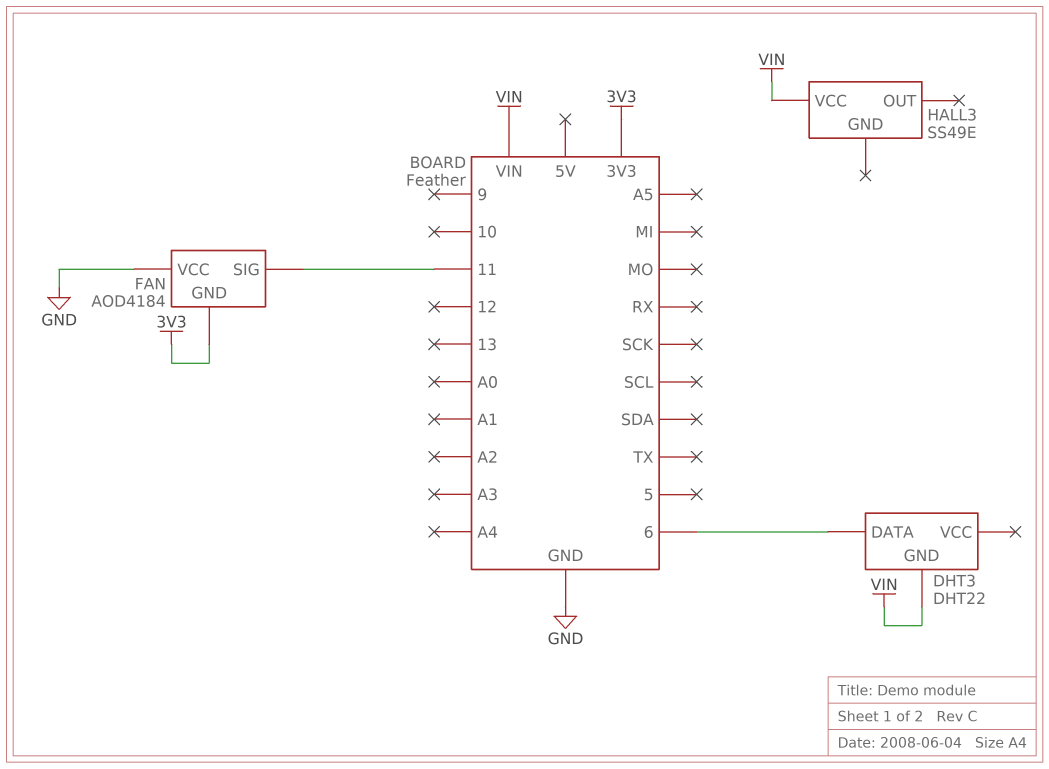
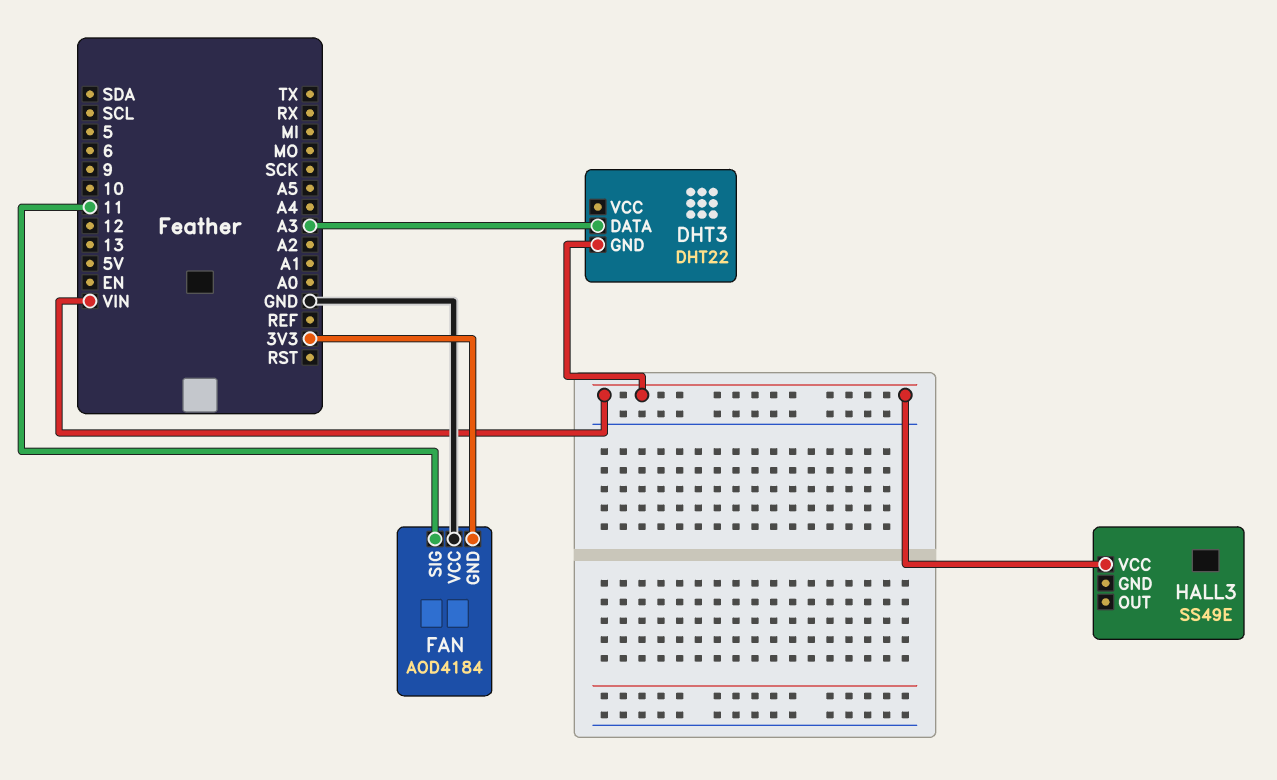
DHT3 pin DATA: 6 -> A3

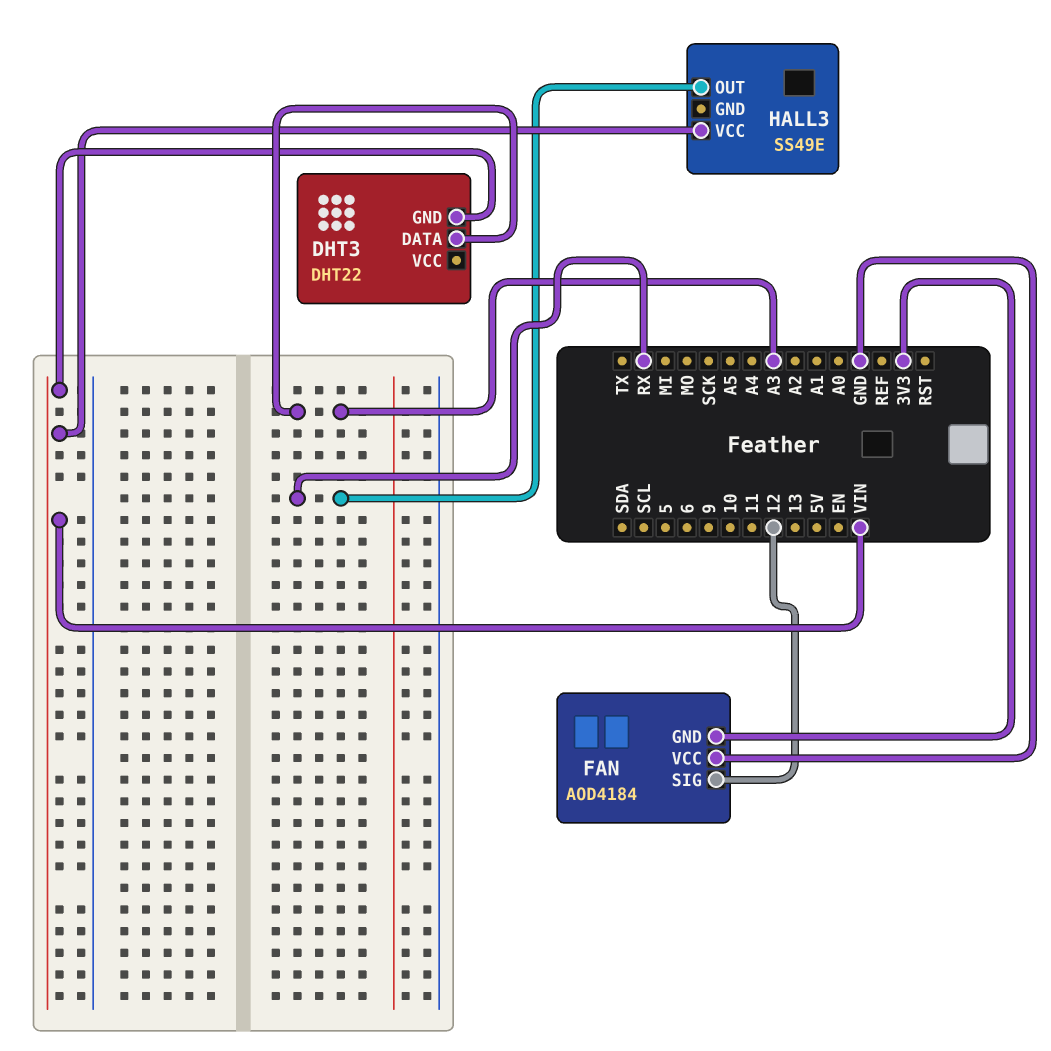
FAN pin SIG: 11 -> 12
HALL3 pin OUT: none -> RX

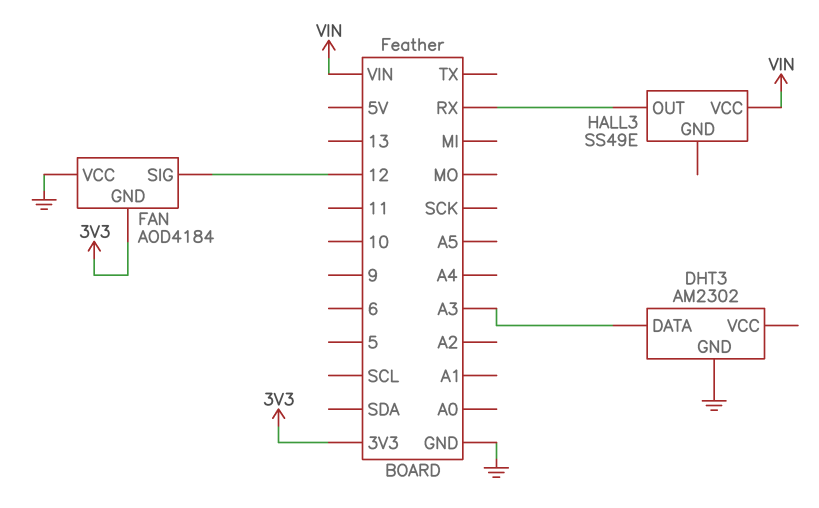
DHT3: DHT22 -> AM2302
DHT3 pin GND: VIN -> GND

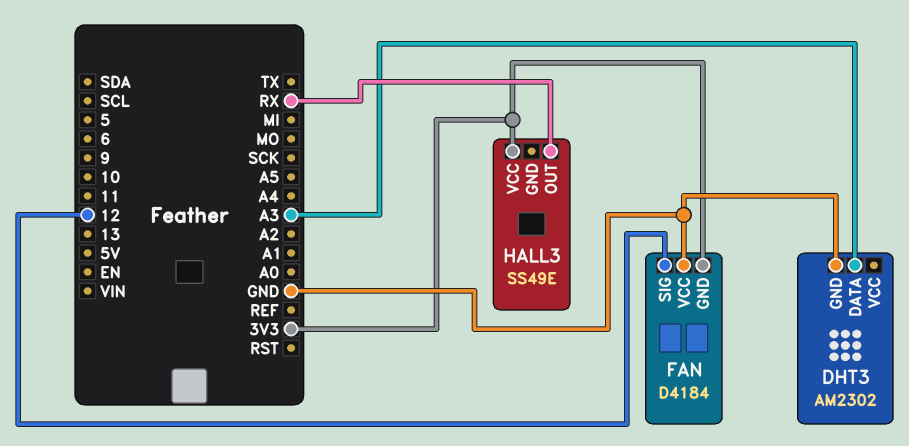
FAN: AOD4184 -> D4184
HALL3 pin VCC: VIN -> 3V3

